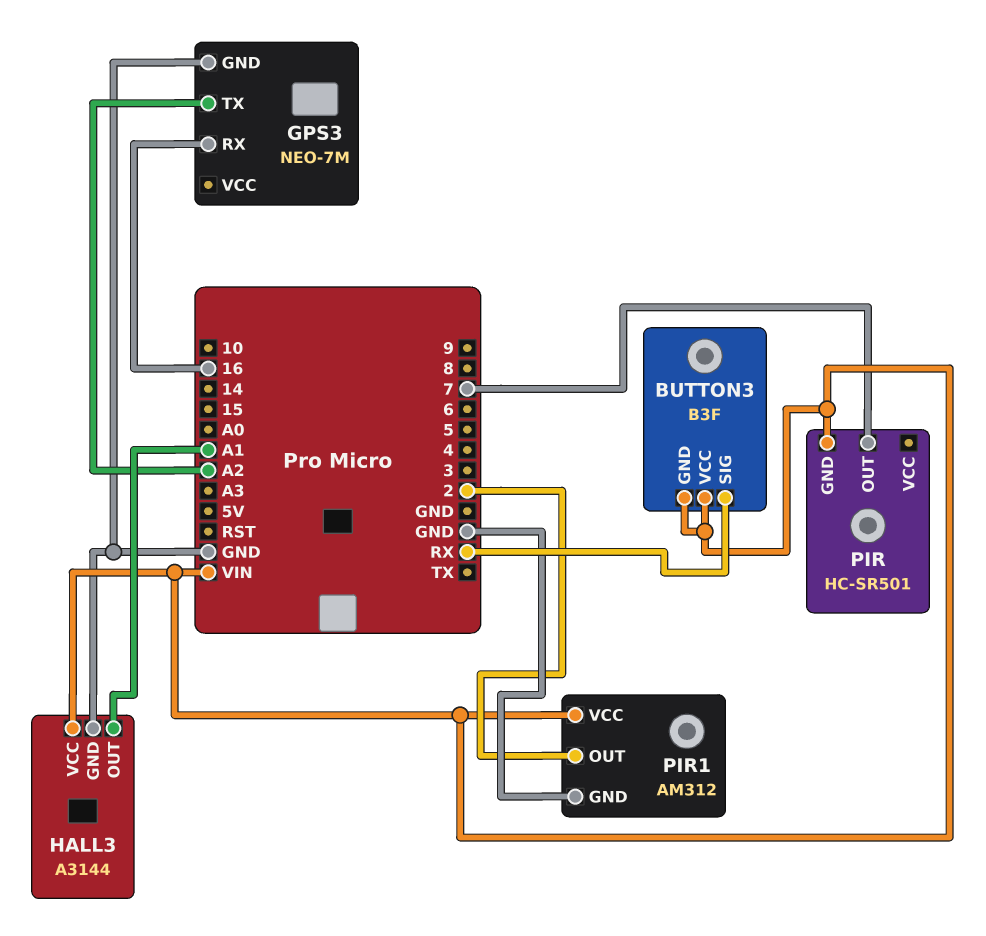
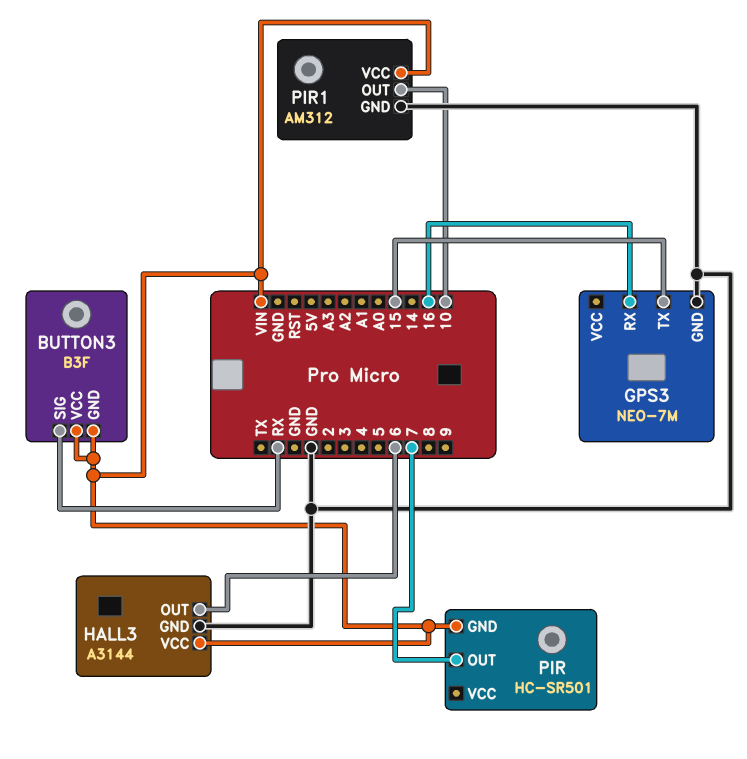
GPS3 pin TX: A2 -> 15
HALL3 pin OUT: A1 -> 6
PIR1 pin OUT: 2 -> 10

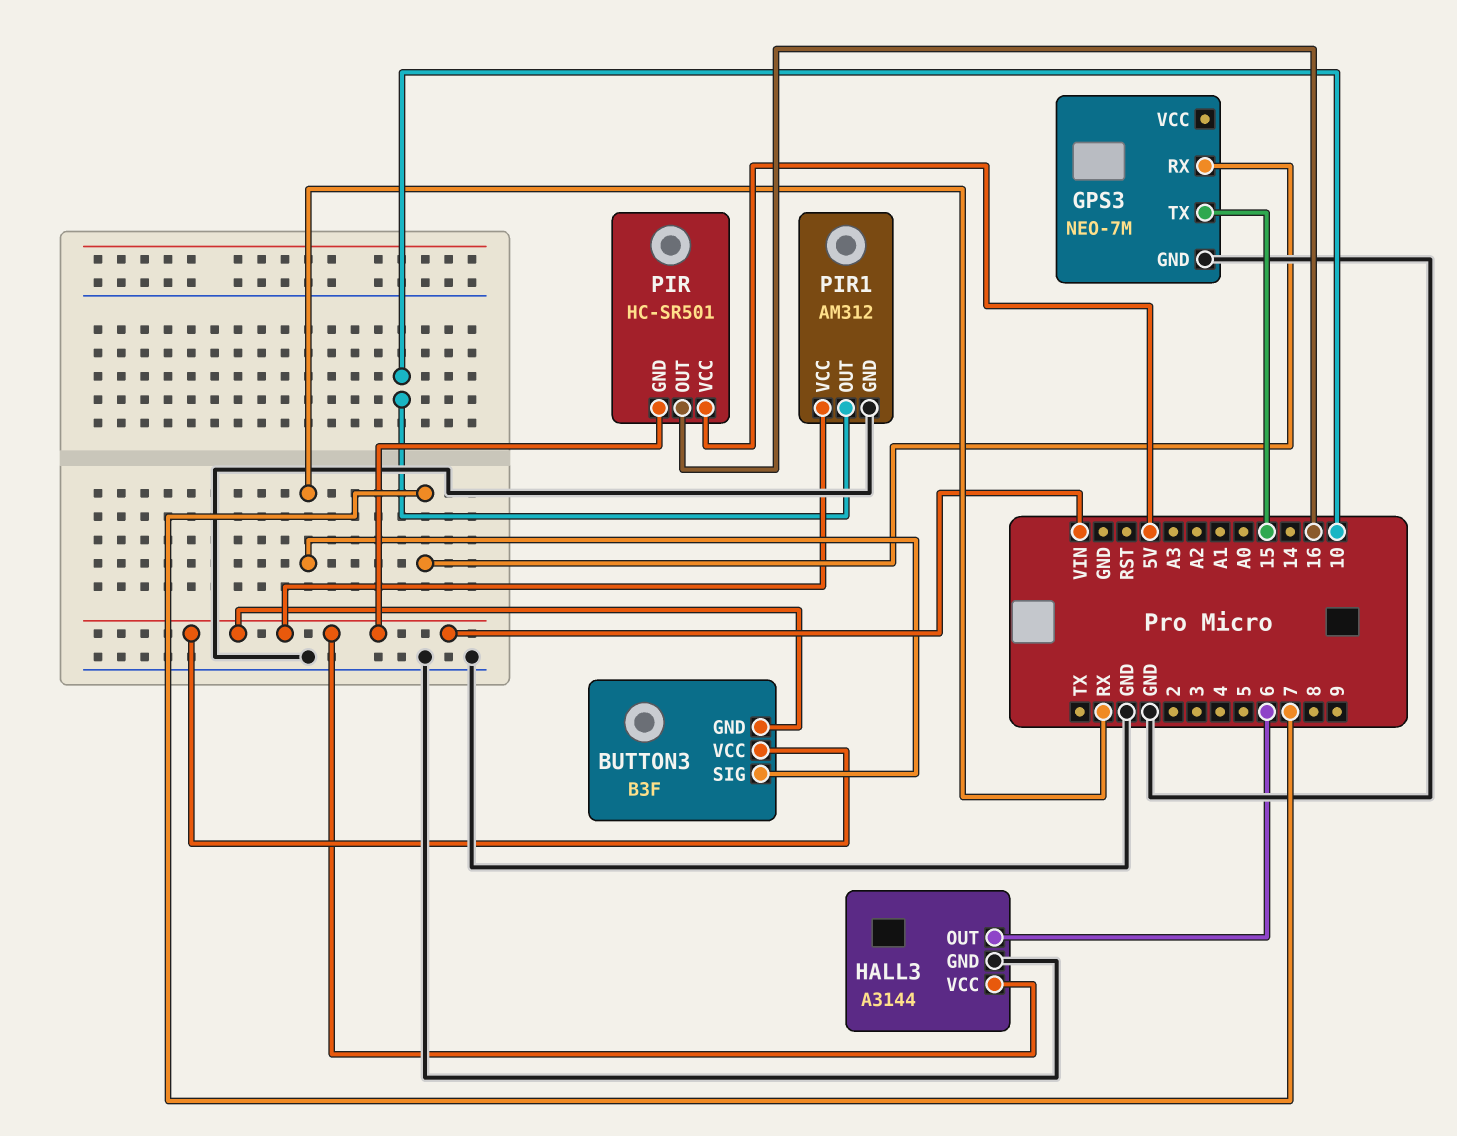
GPS3 pin RX: 16 -> 7
PIR pin OUT: 7 -> 16
PIR pin VCC: none -> 5V

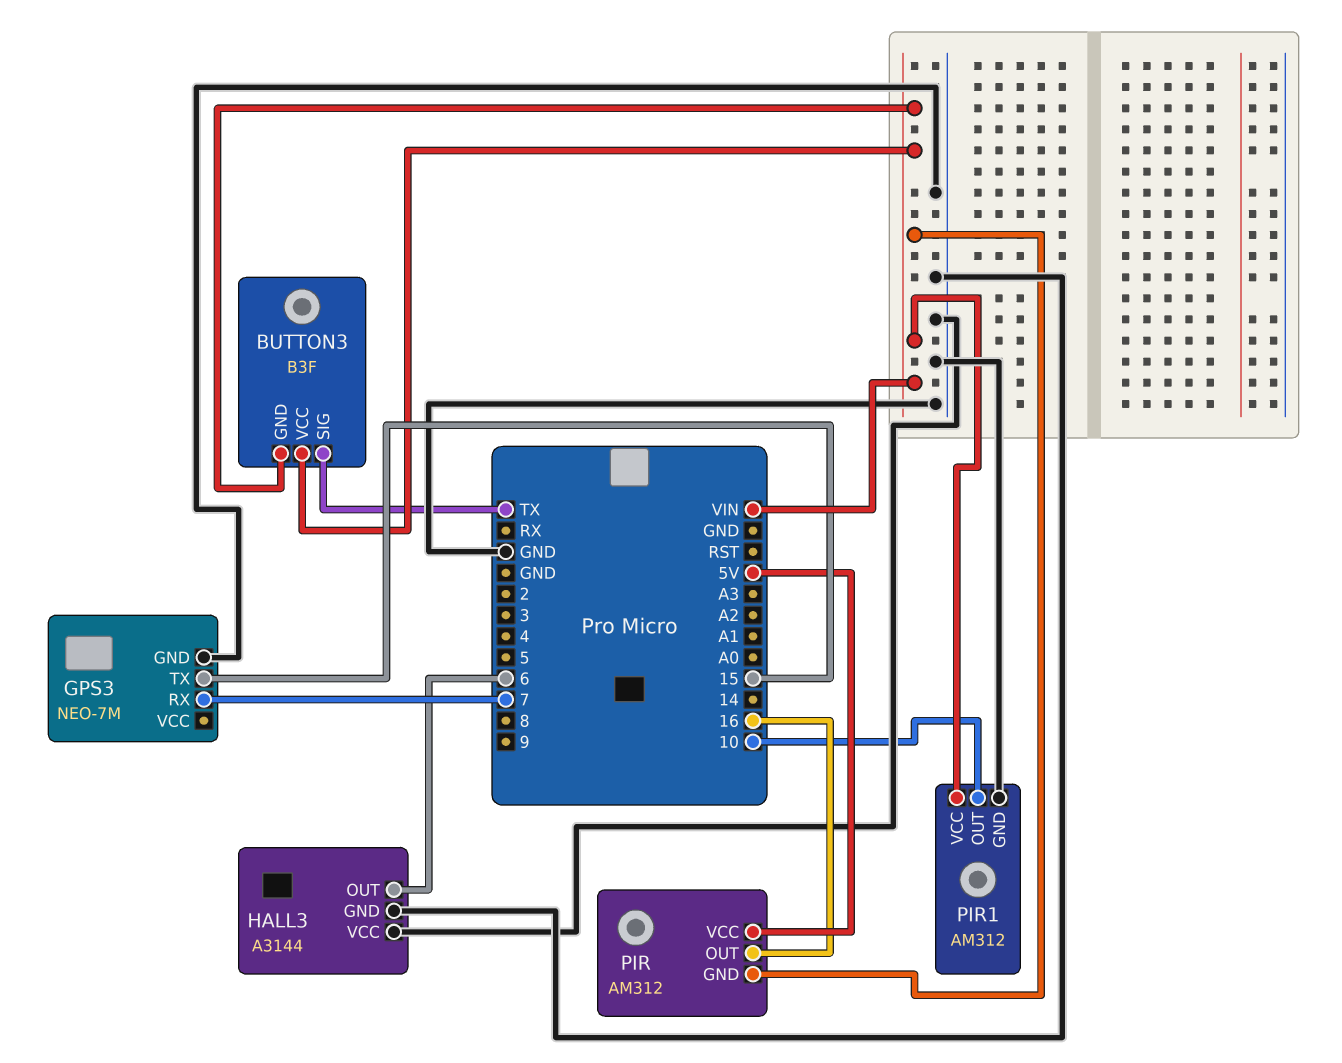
BUTTON3 pin SIG: RX -> TX
HALL3 pin VCC: VIN -> GND
PIR: HC-SR501 -> AM312

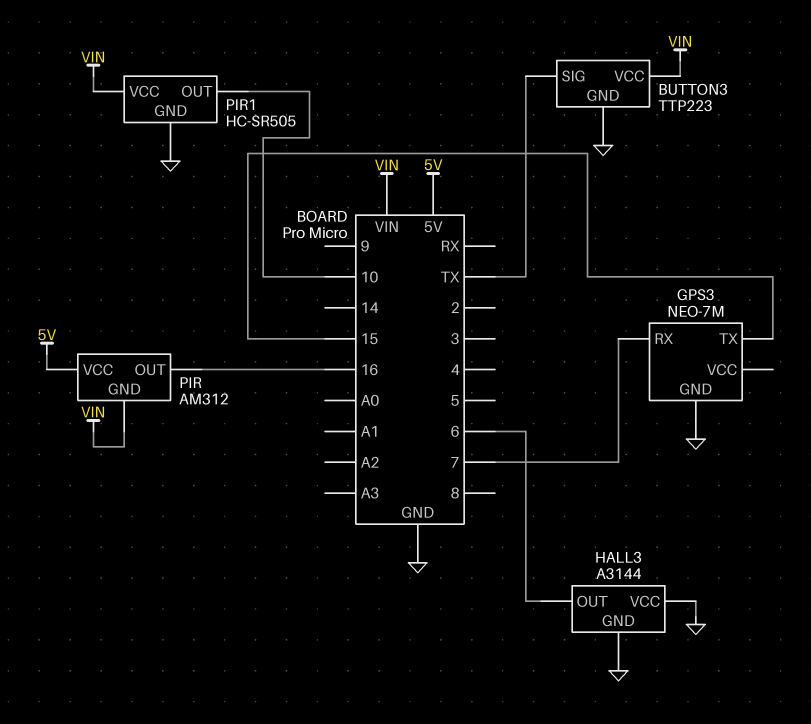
BUTTON3: B3F -> TTP223
BUTTON3 pin GND: VIN -> GND
PIR1: AM312 -> HC-SR505

